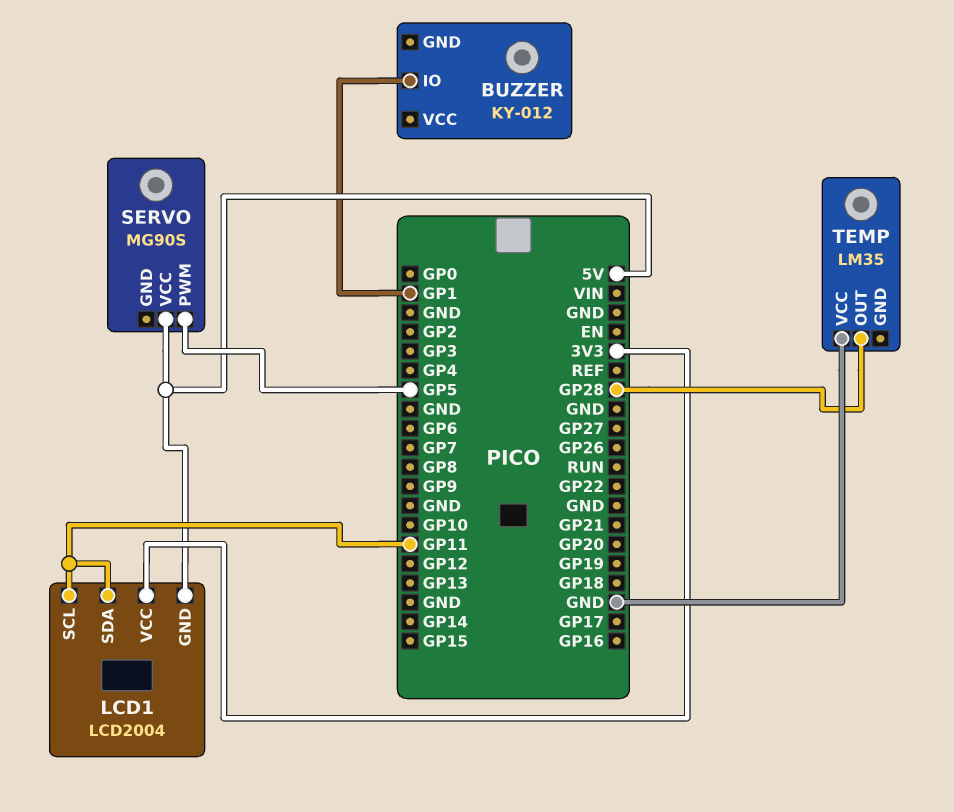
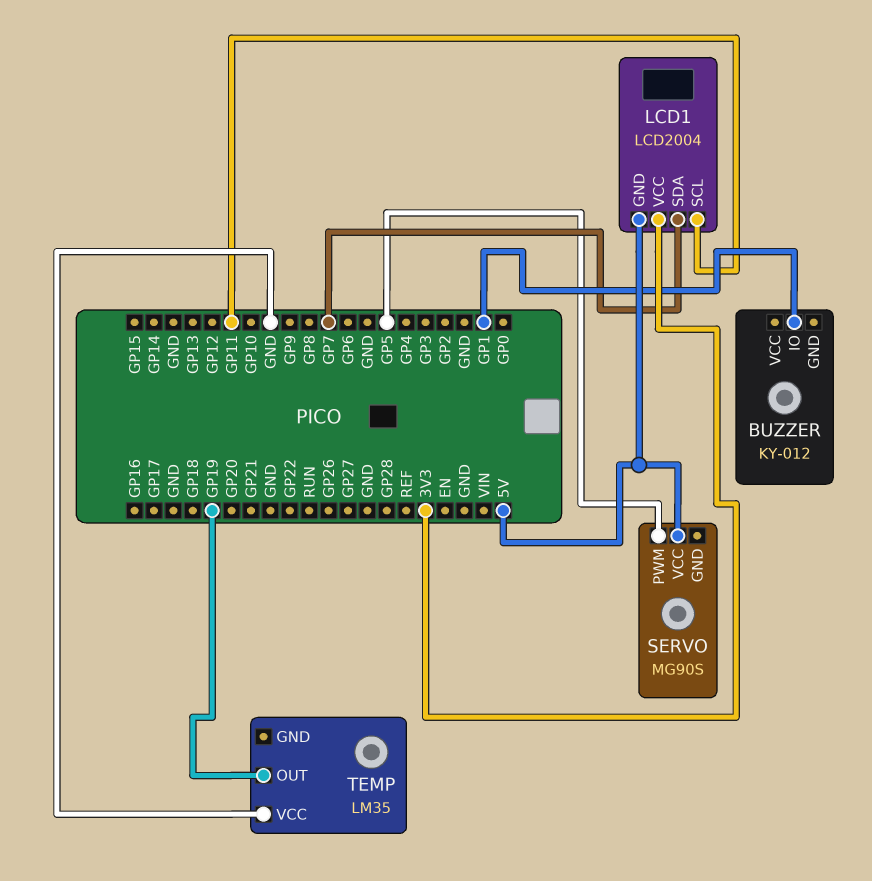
LCD1 pin SDA: GP11 -> GP7
TEMP pin OUT: GP28 -> GP19

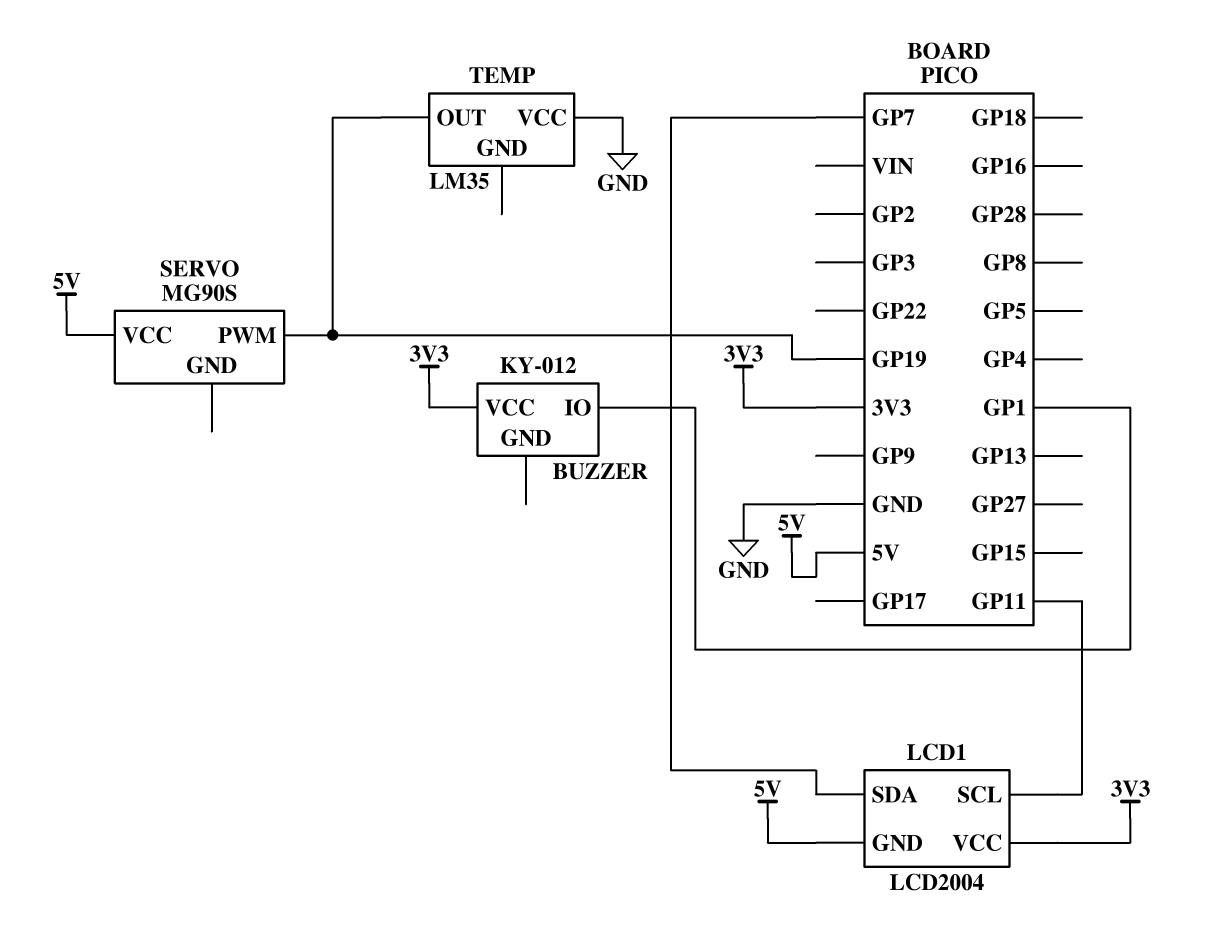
BUZZER pin VCC: none -> 3V3
SERVO pin PWM: GP5 -> GP19

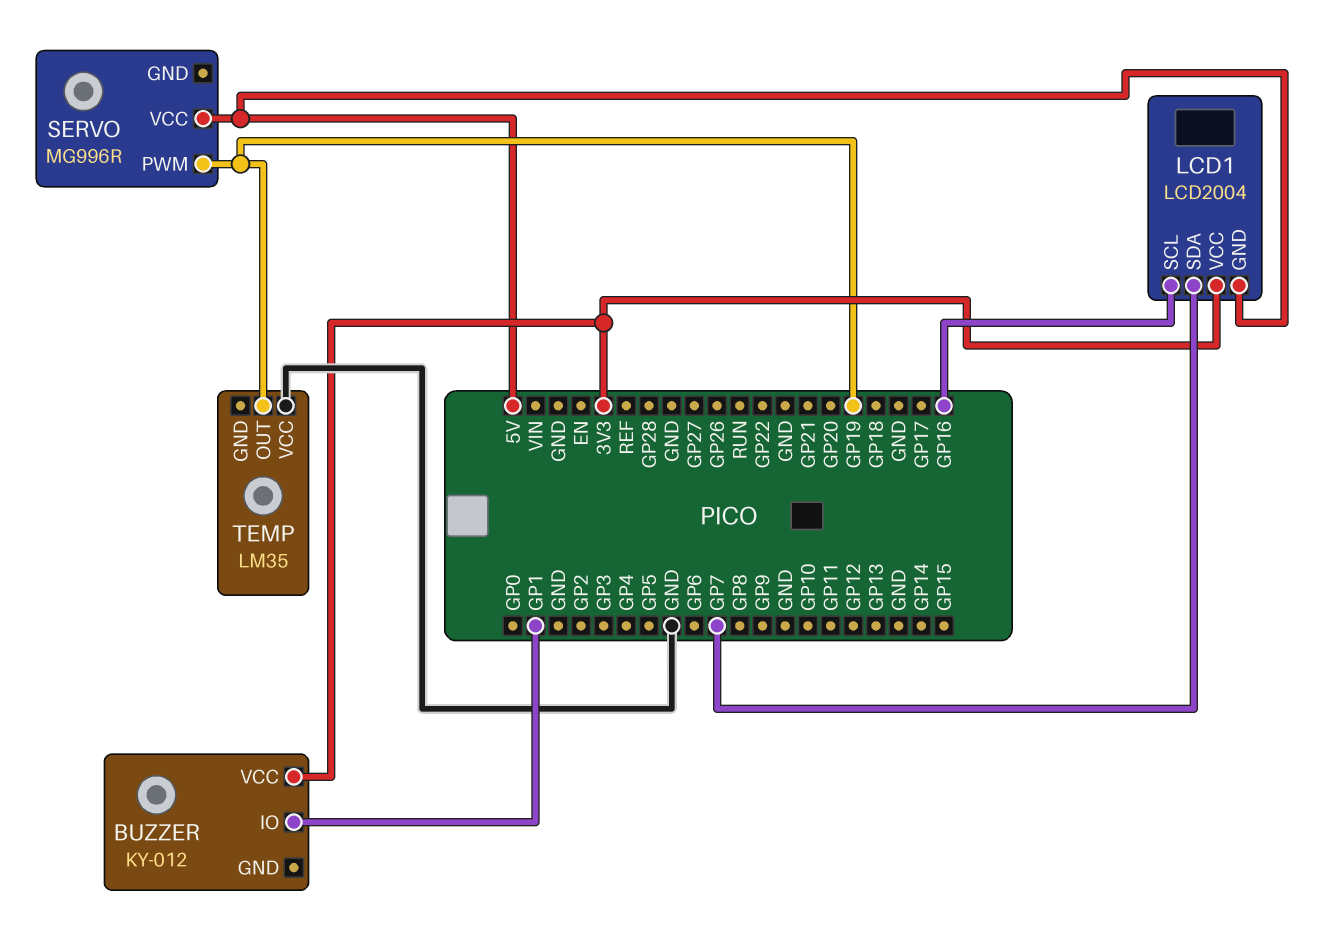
LCD1 pin SCL: GP11 -> GP16
SERVO: MG90S -> MG996R

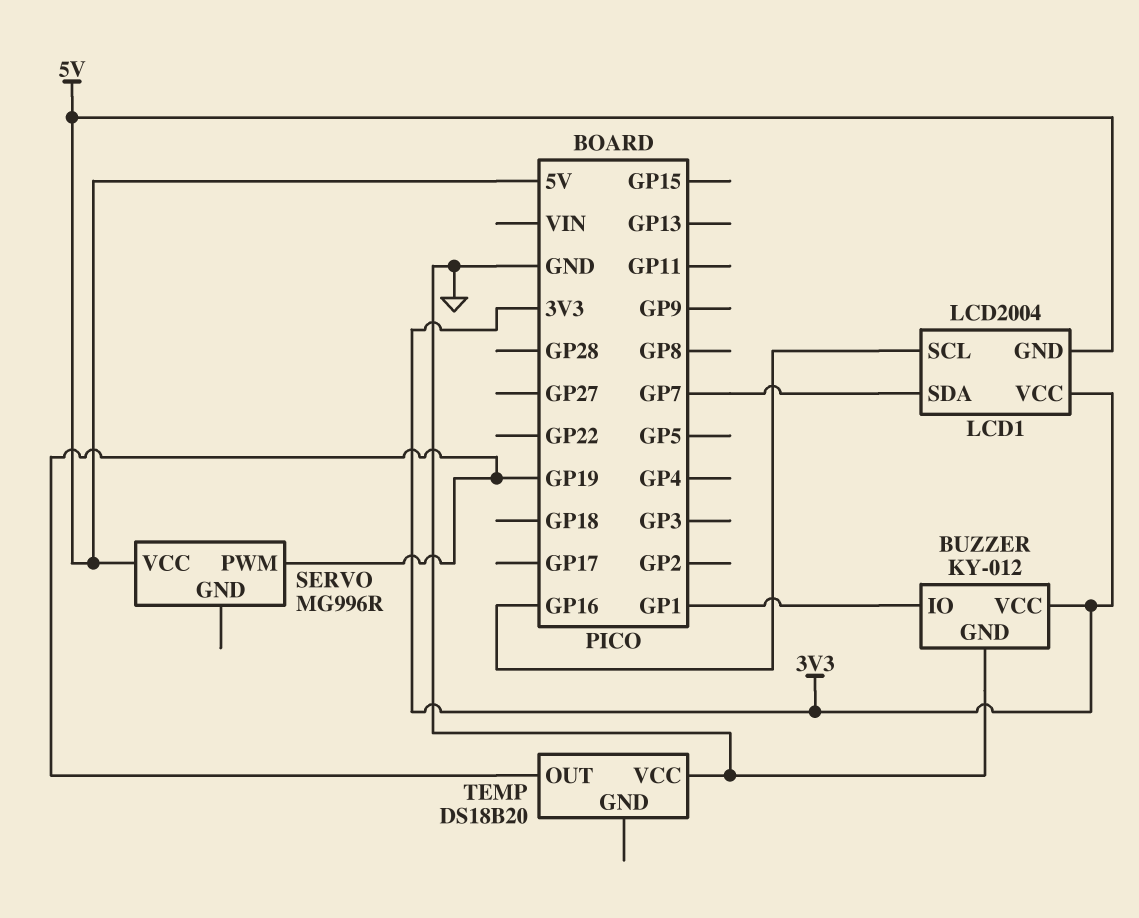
BUZZER pin GND: none -> GND
TEMP: LM35 -> DS18B20

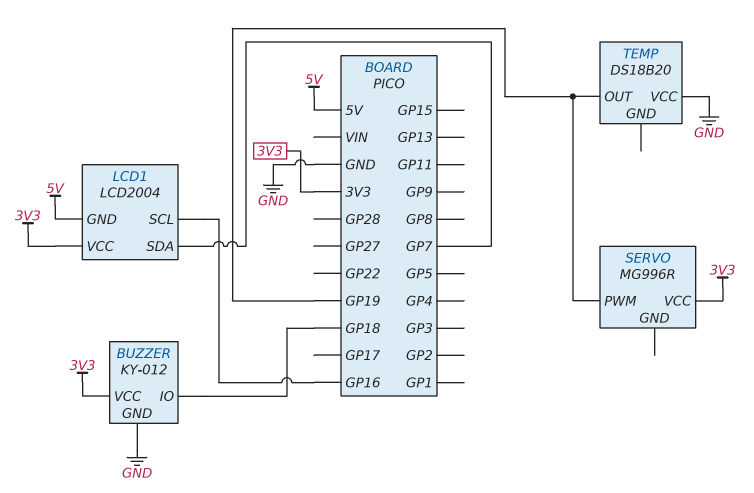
BUZZER pin IO: GP1 -> GP18
SERVO pin VCC: 5V -> 3V3

